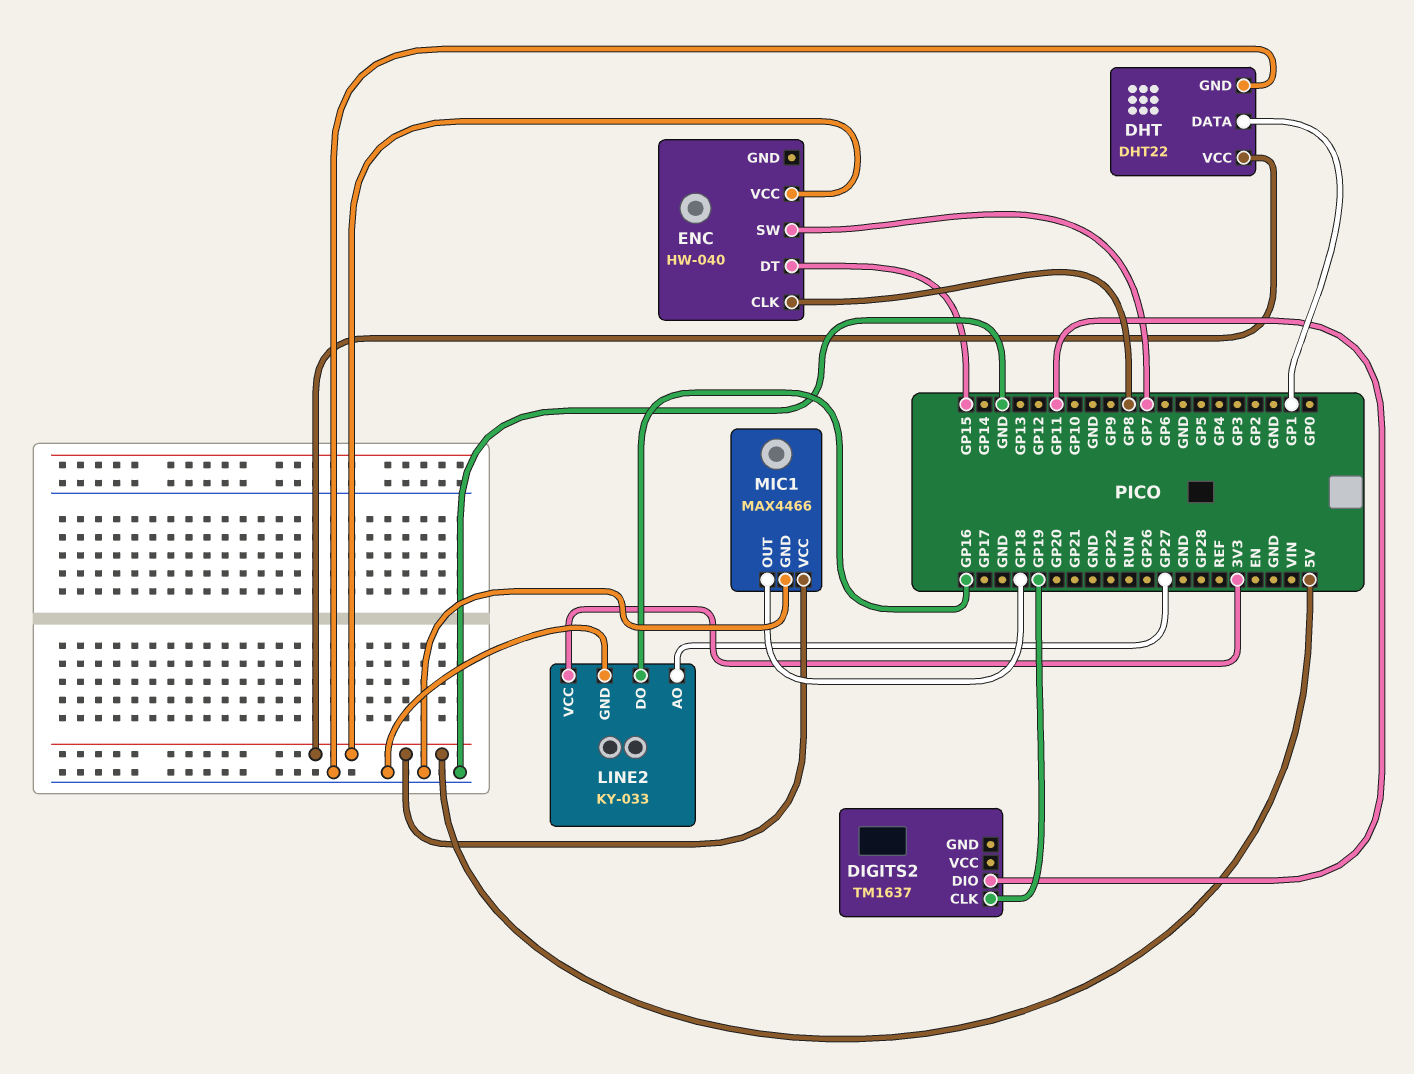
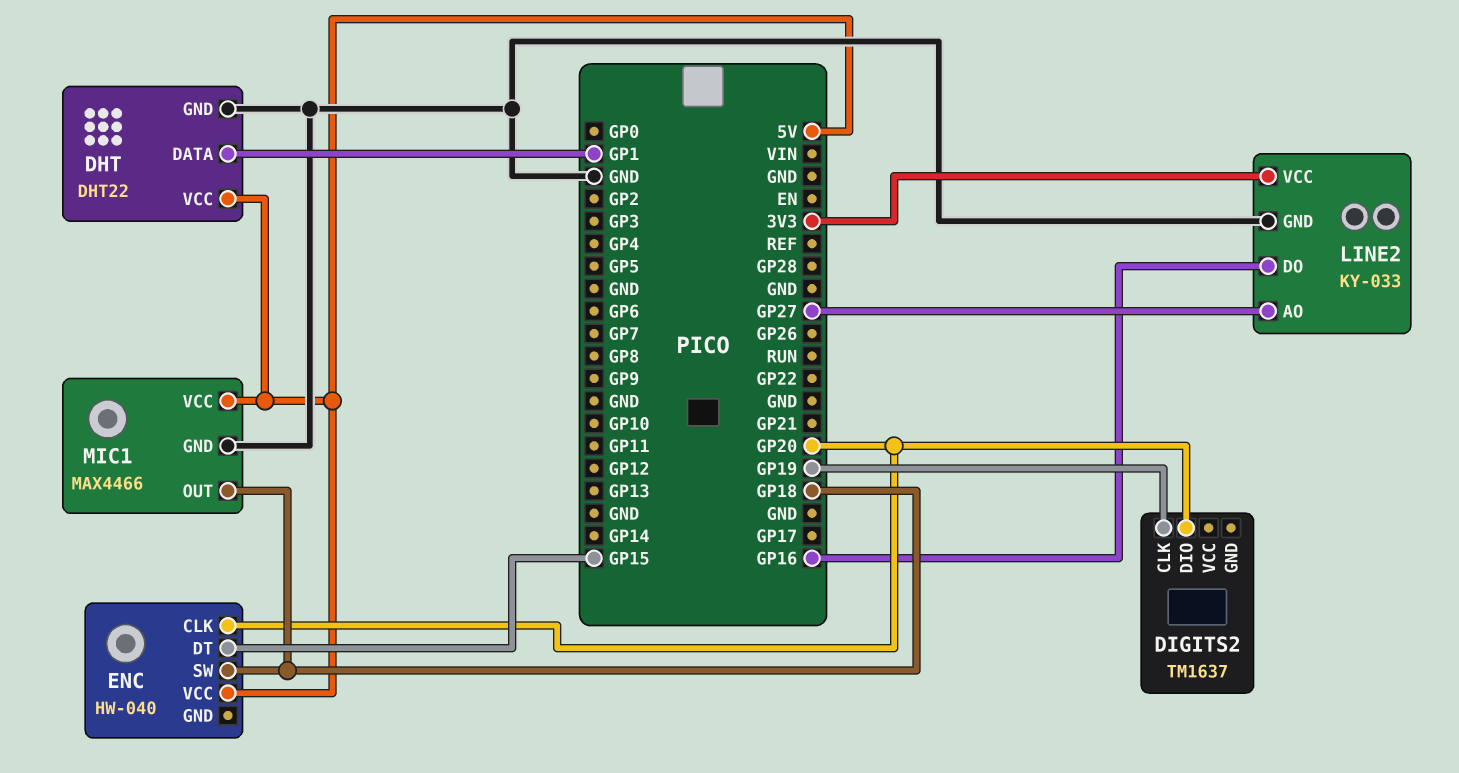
DIGITS2 pin DIO: GP11 -> GP20
ENC pin CLK: GP8 -> GP20
ENC pin SW: GP7 -> GP18

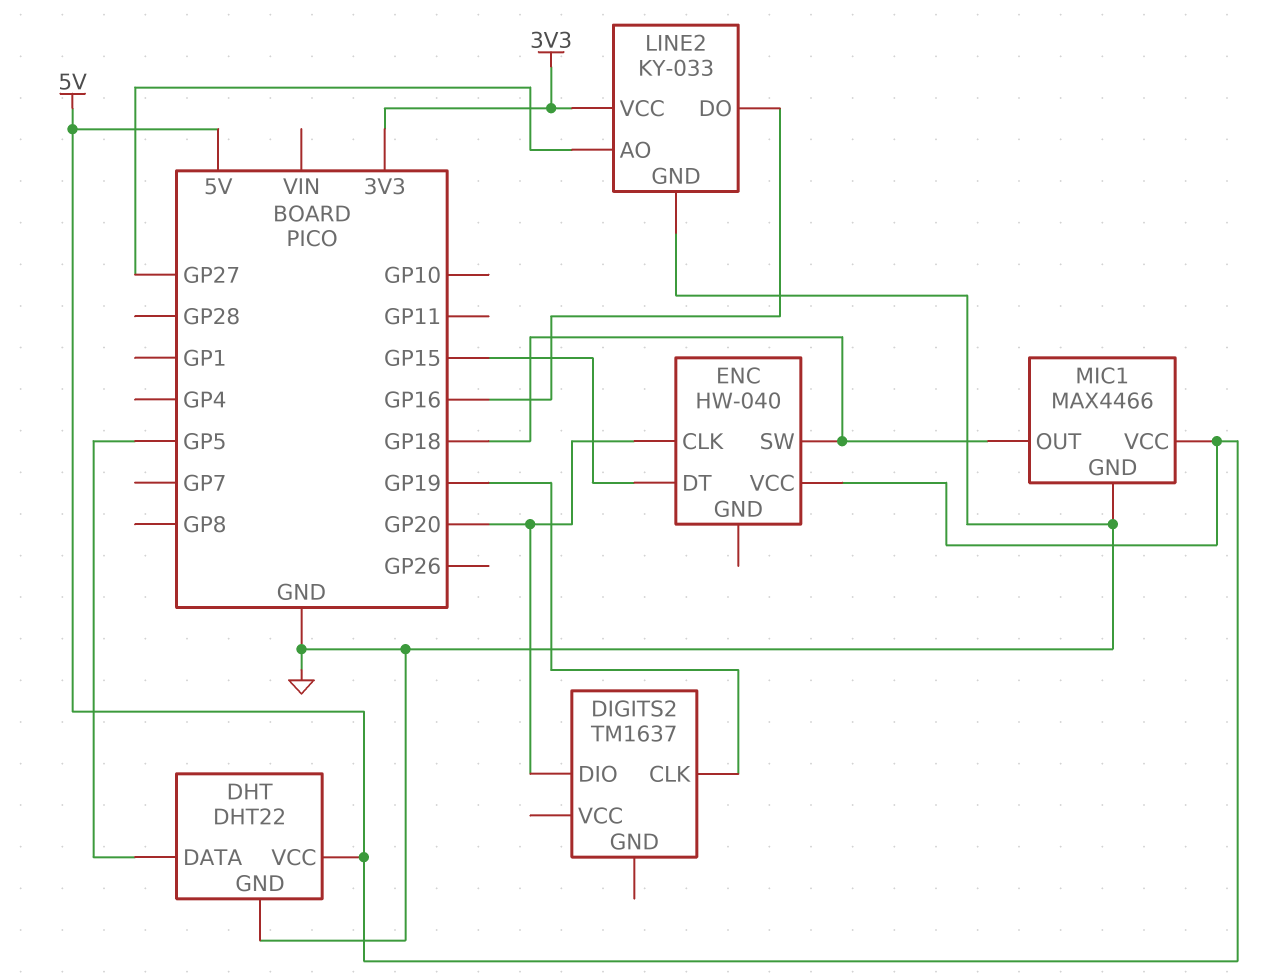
DHT pin DATA: GP1 -> GP5

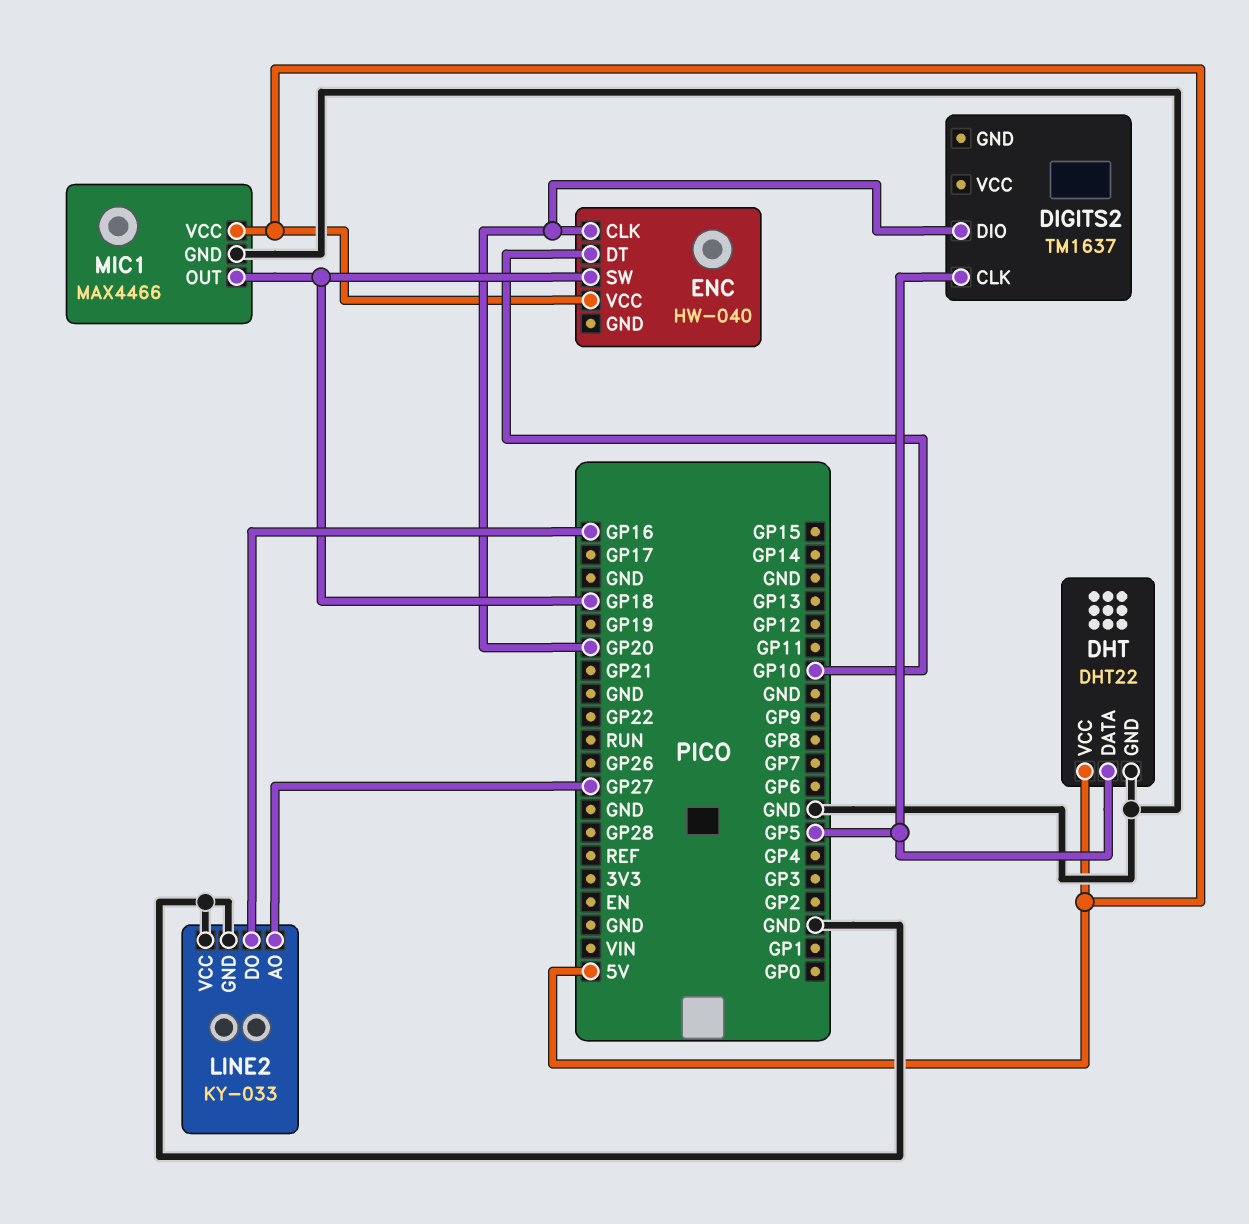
DIGITS2 pin CLK: GP19 -> GP5
ENC pin DT: GP15 -> GP10
LINE2 pin VCC: 3V3 -> GND

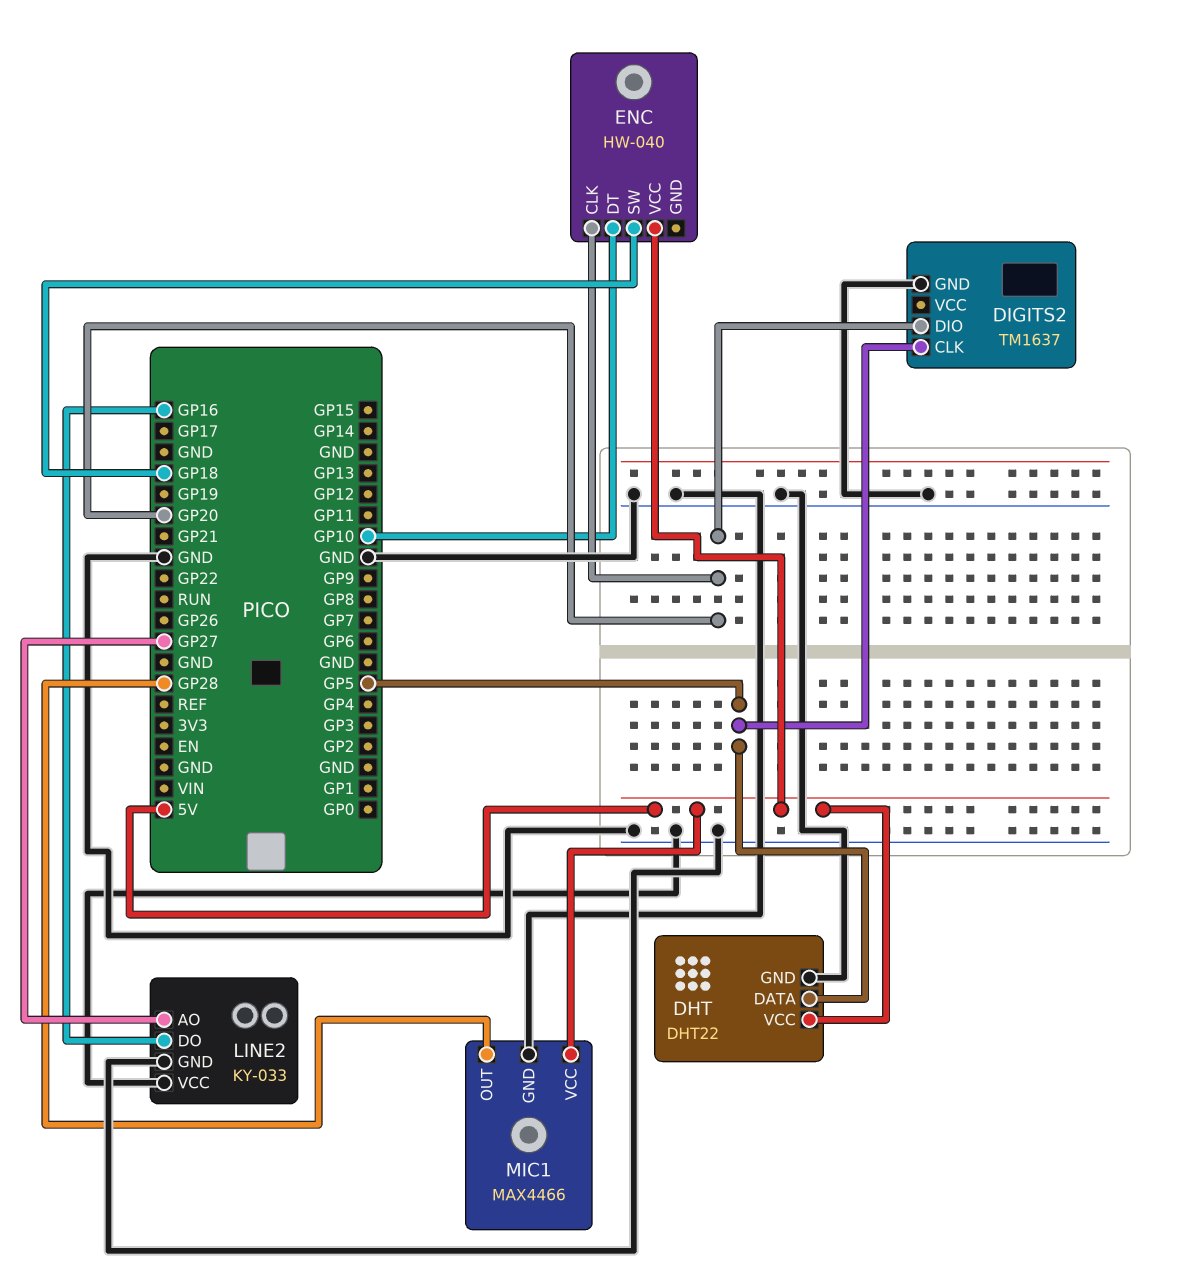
DIGITS2 pin GND: none -> GND
MIC1 pin OUT: GP18 -> GP28

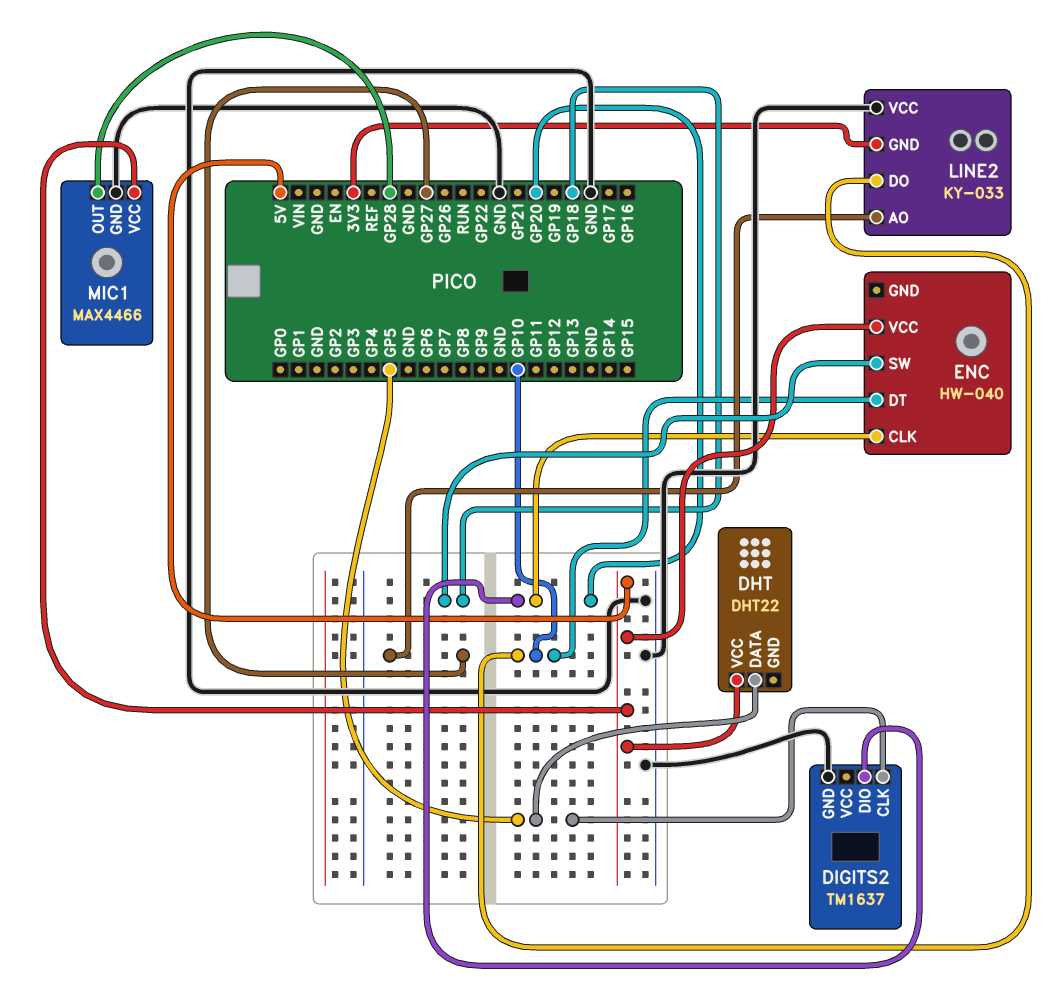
DHT pin GND: GND -> none
LINE2 pin DO: GP16 -> GP10
LINE2 pin GND: GND -> 3V3

